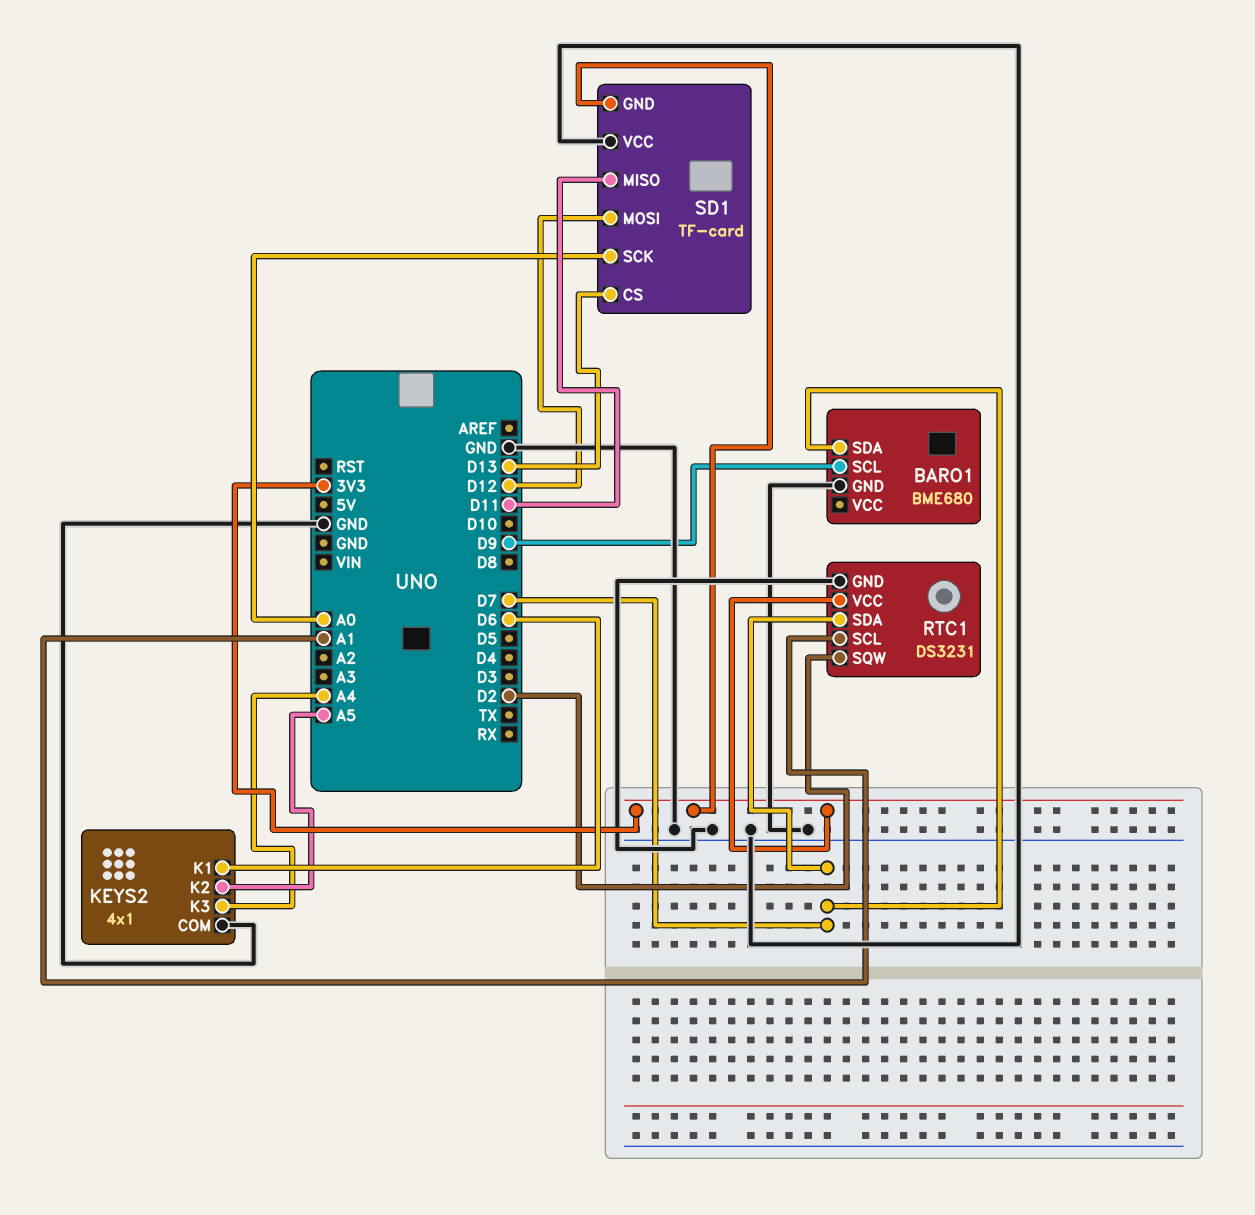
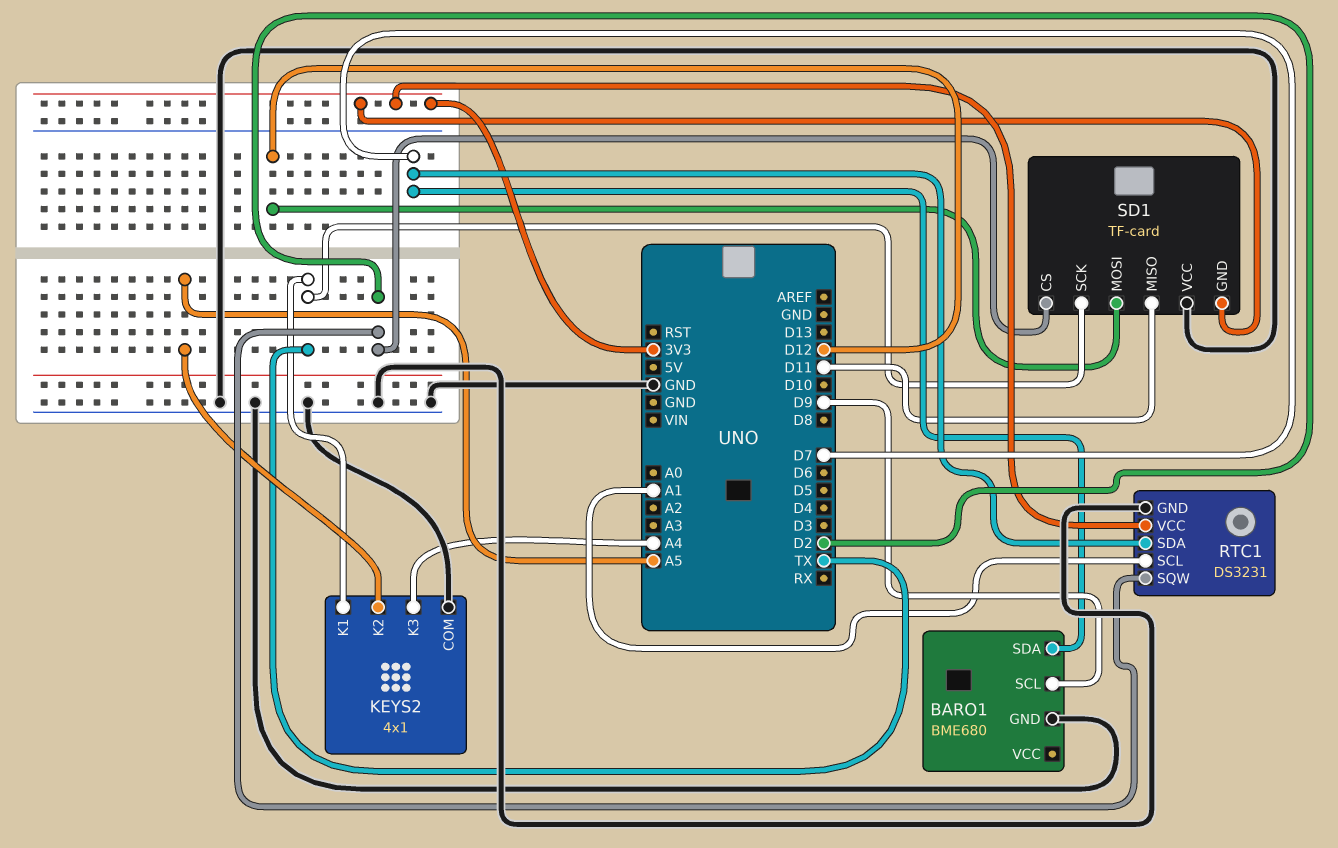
KEYS2 pin K1: D6 -> TX
SD1 pin CS: D13 -> D2
SD1 pin SCK: A0 -> TX

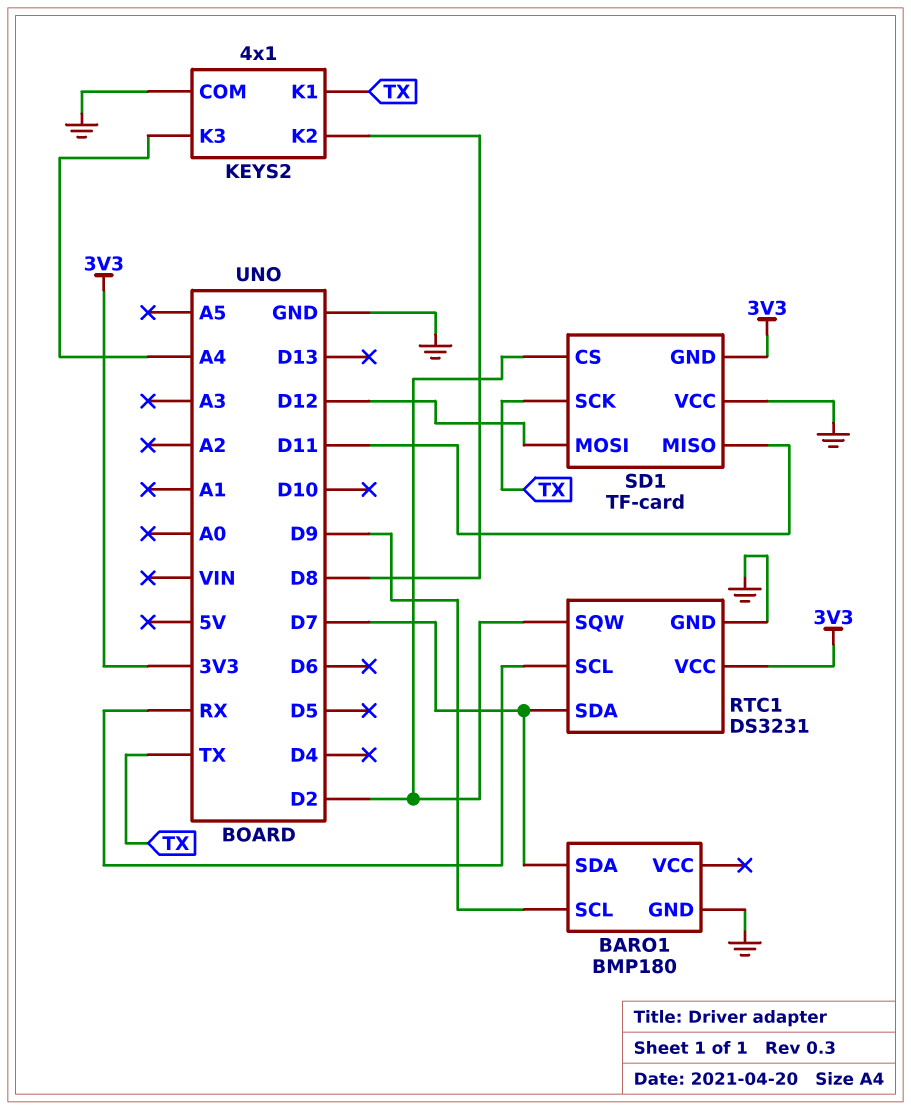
BARO1: BME680 -> BMP180
KEYS2 pin K2: A5 -> D8
RTC1 pin SCL: A1 -> RX

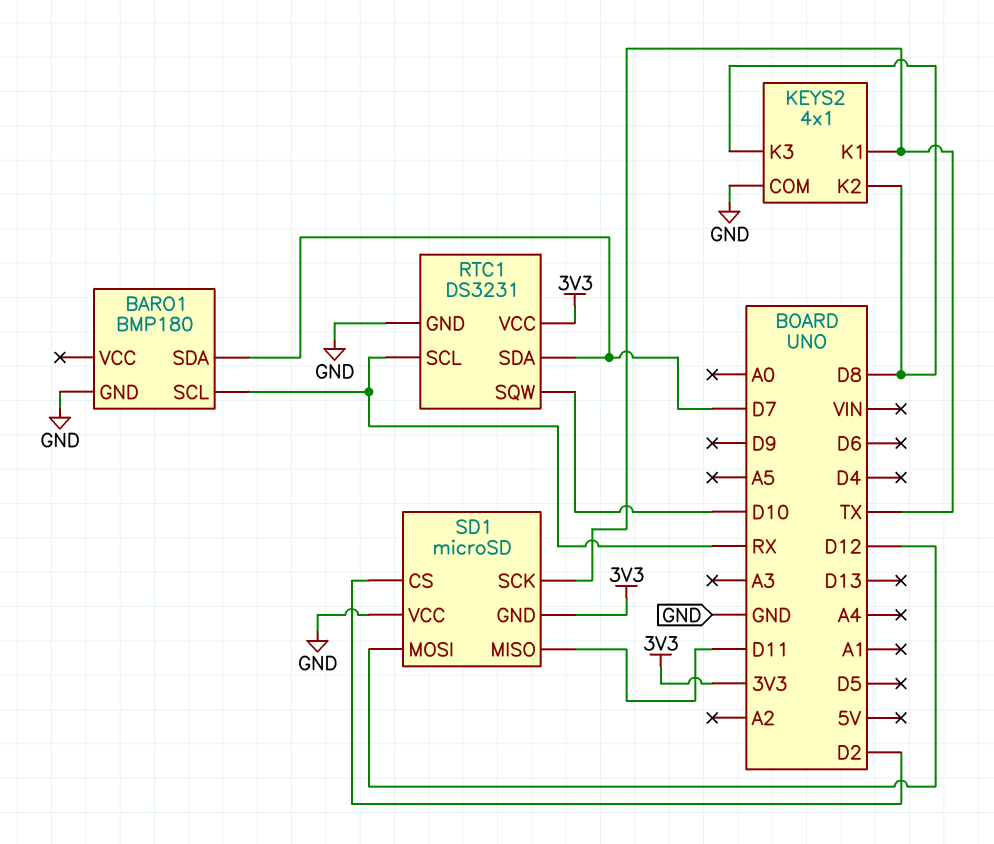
BARO1 pin SCL: D9 -> RX
KEYS2 pin K3: A4 -> D8
RTC1 pin SQW: D2 -> D10
SD1: TF-card -> microSD

